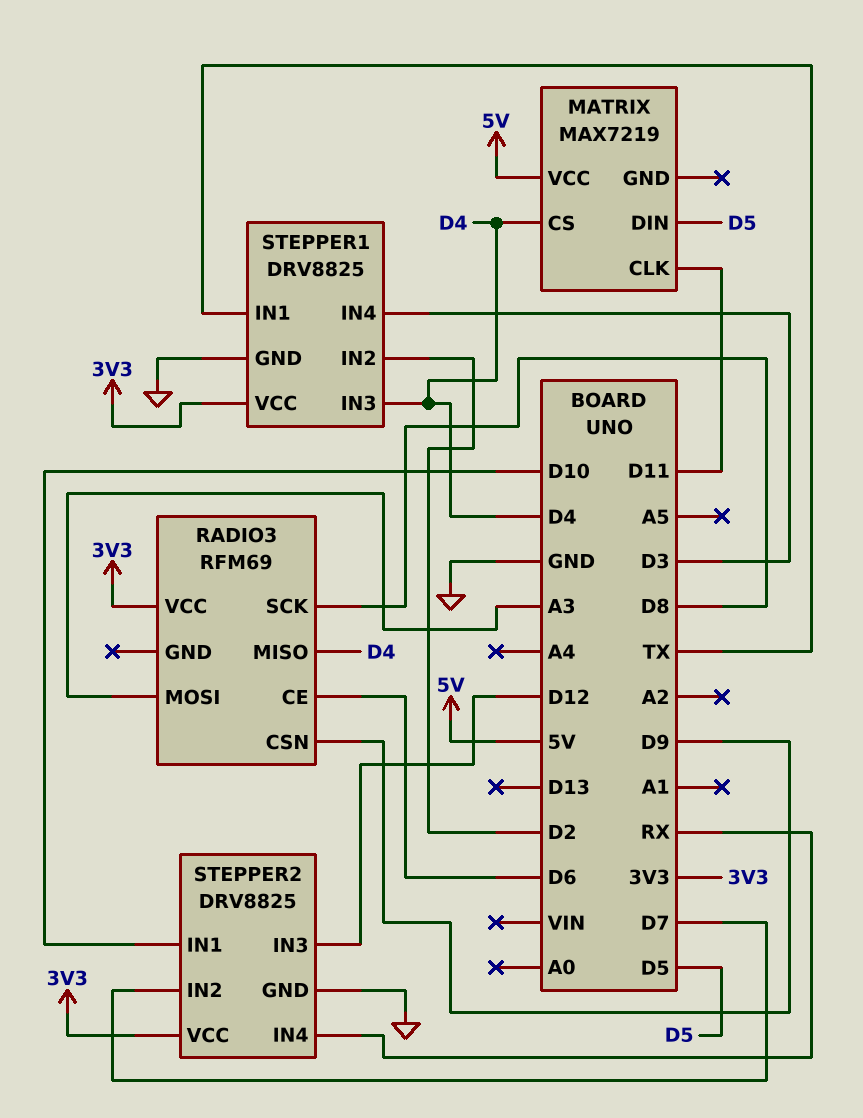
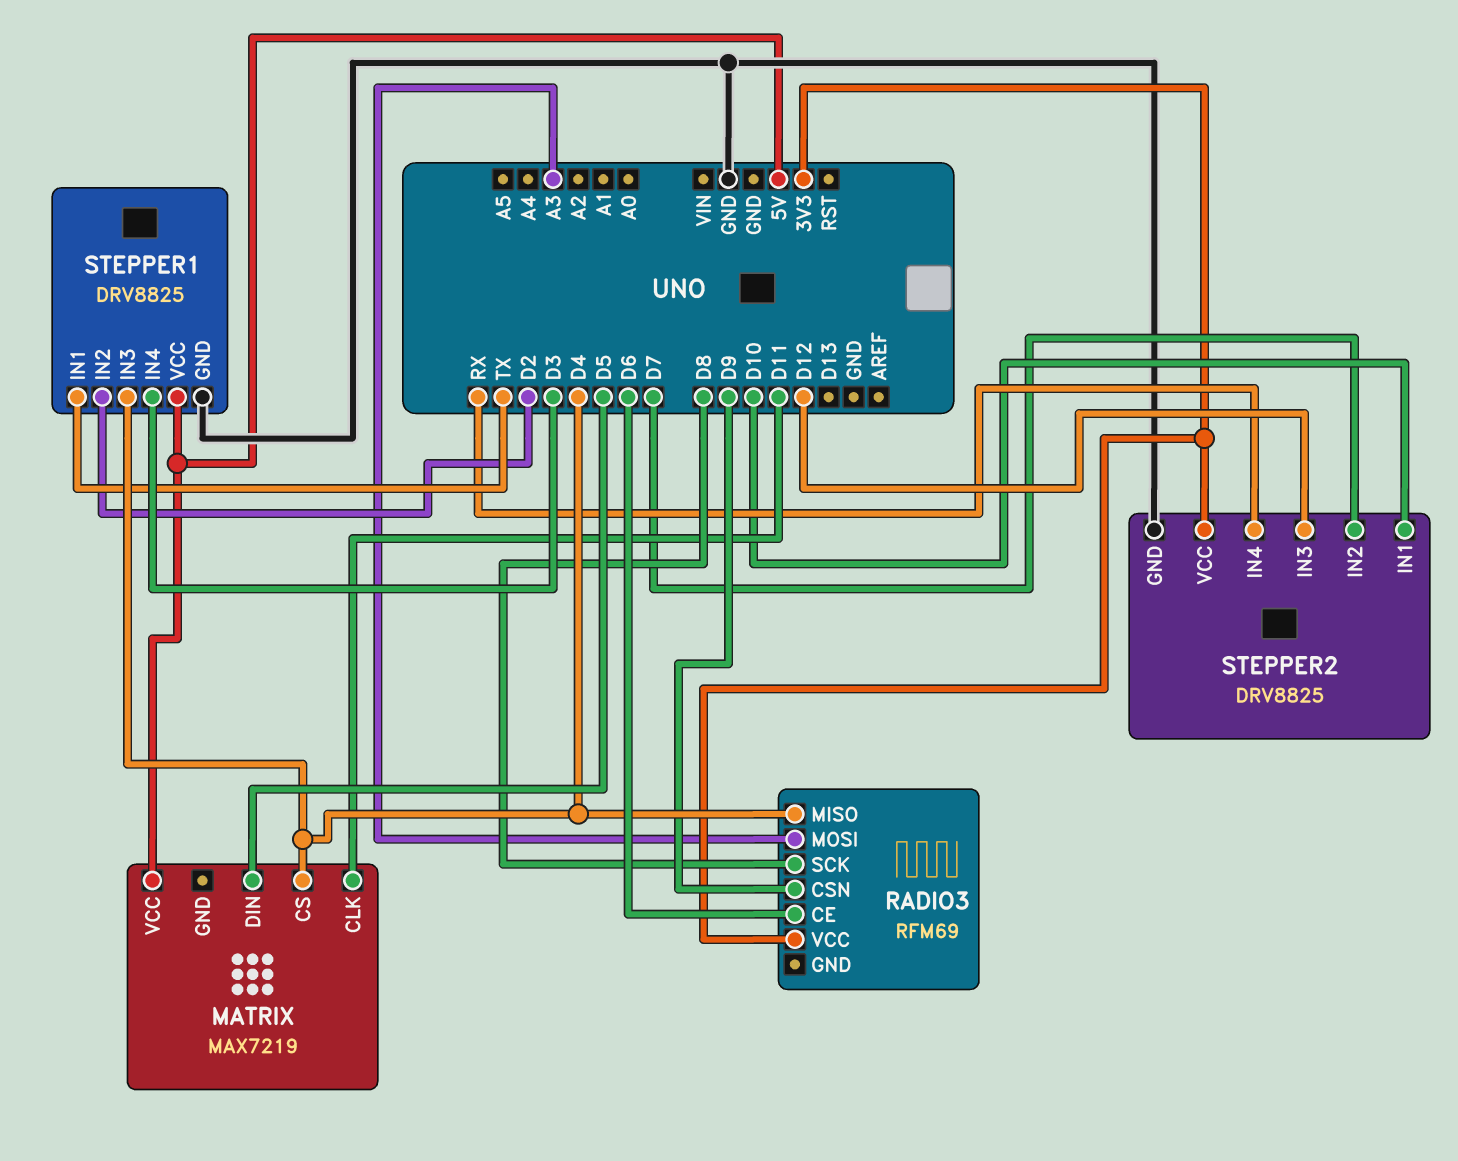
STEPPER1 pin VCC: 3V3 -> 5V

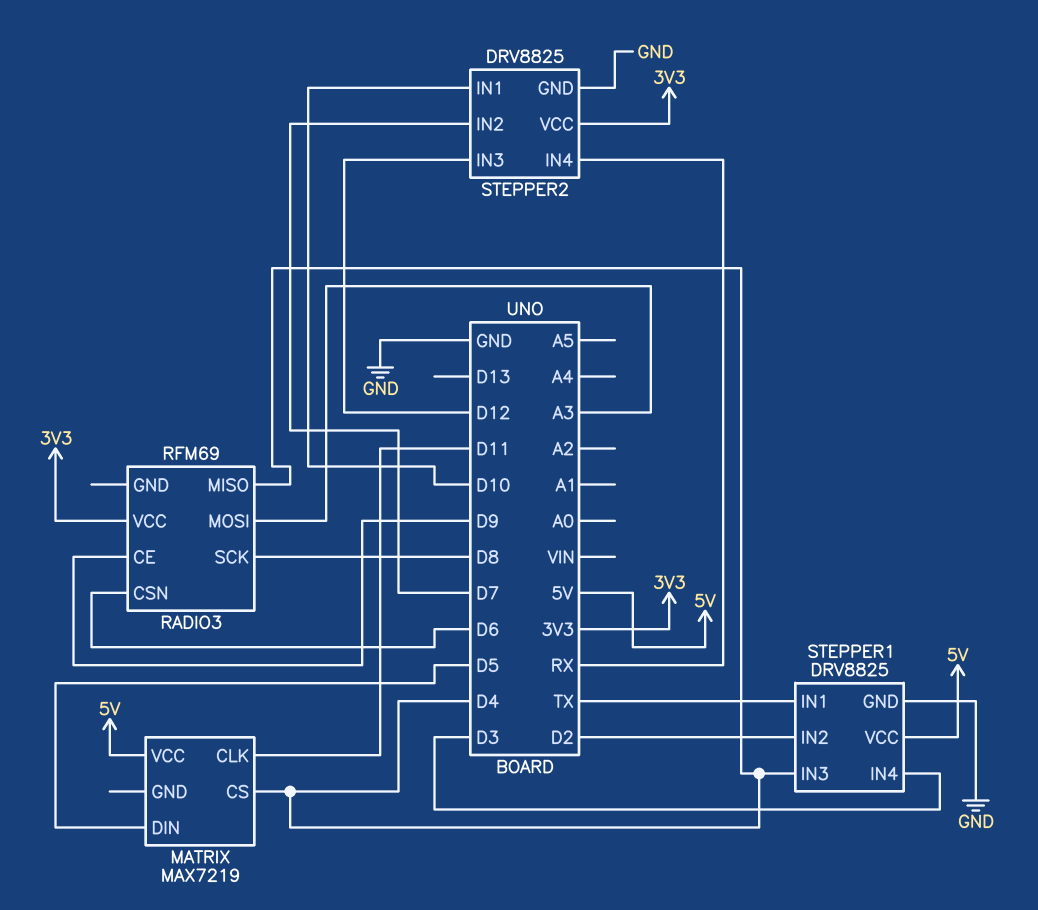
RADIO3 pin CE: D6 -> D9
RADIO3 pin CSN: D9 -> D6

